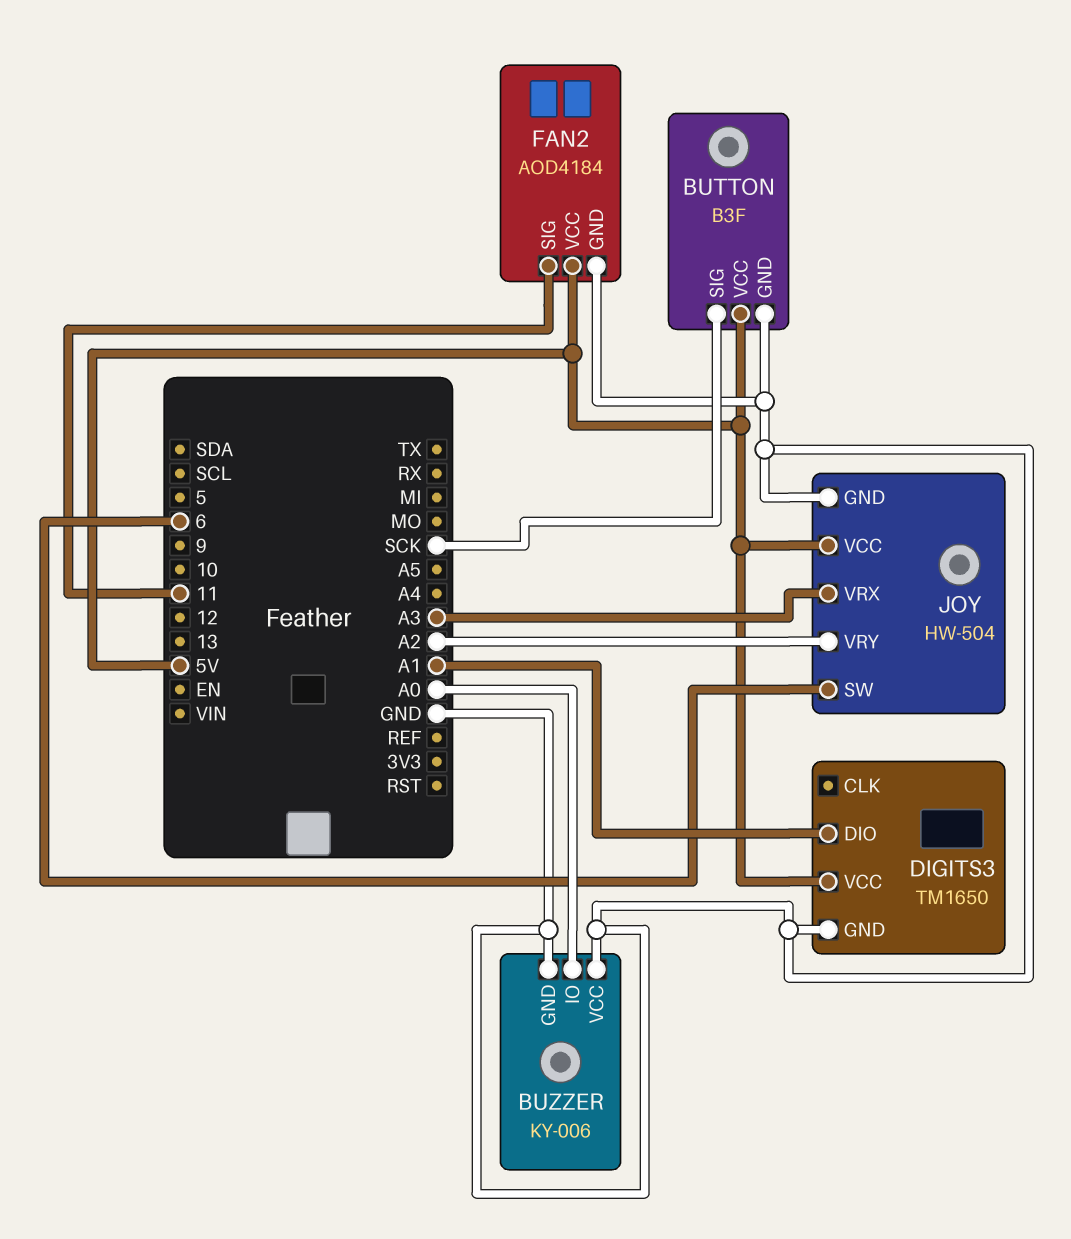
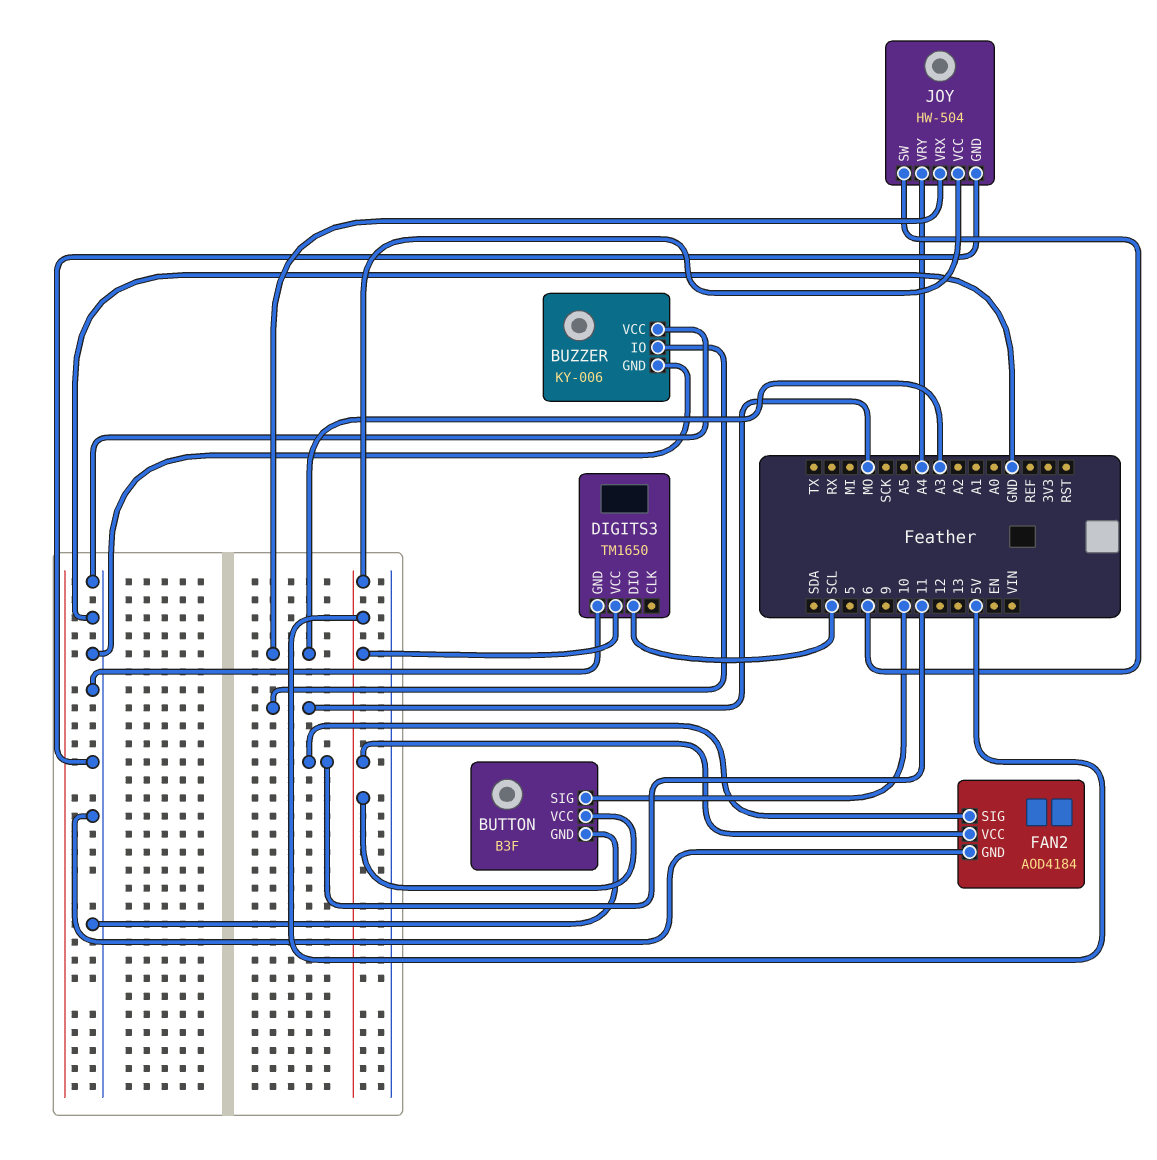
BUTTON pin SIG: SCK -> 10
BUZZER pin IO: A0 -> MO
DIGITS3 pin DIO: A1 -> SCL
JOY pin VRY: A2 -> A4

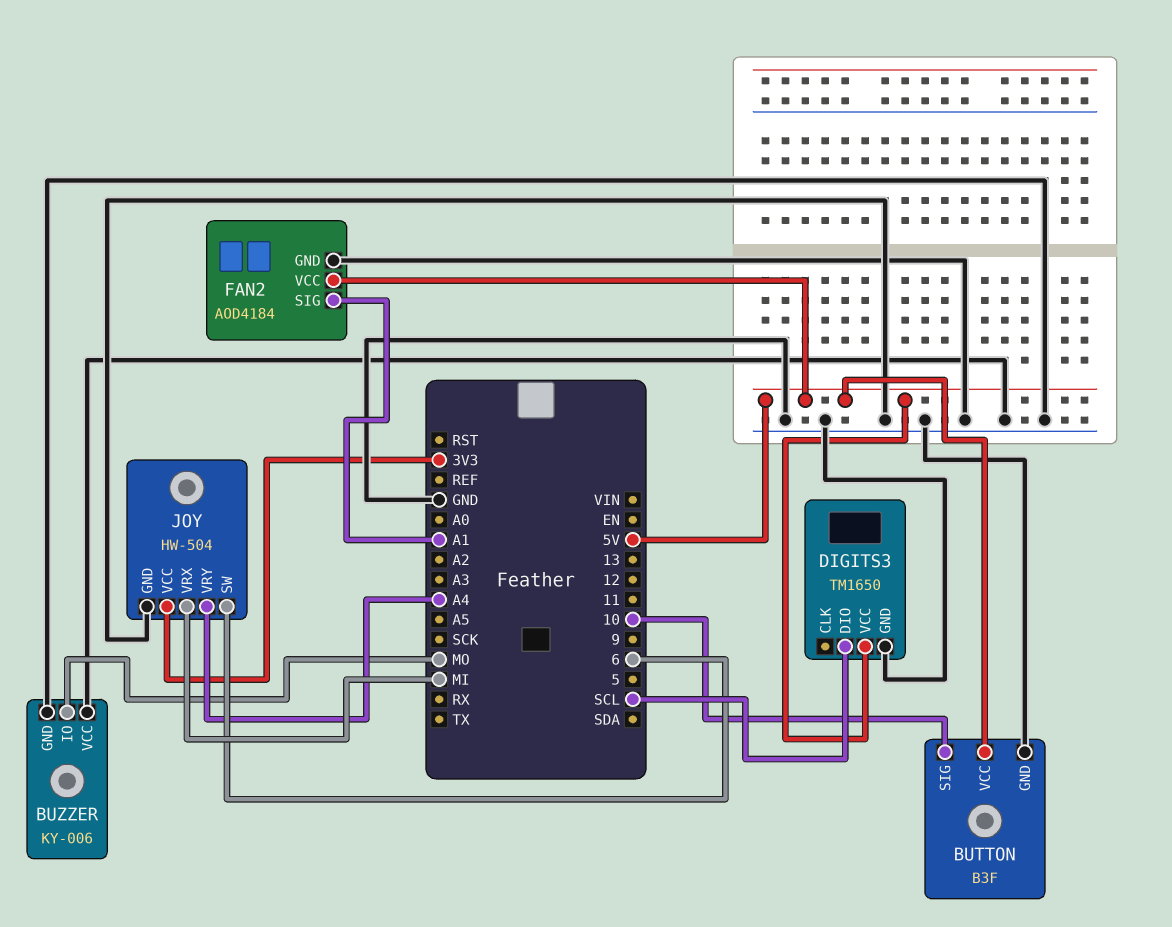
FAN2 pin SIG: 11 -> A1
JOY pin VCC: 5V -> 3V3
JOY pin VRX: A3 -> MI

